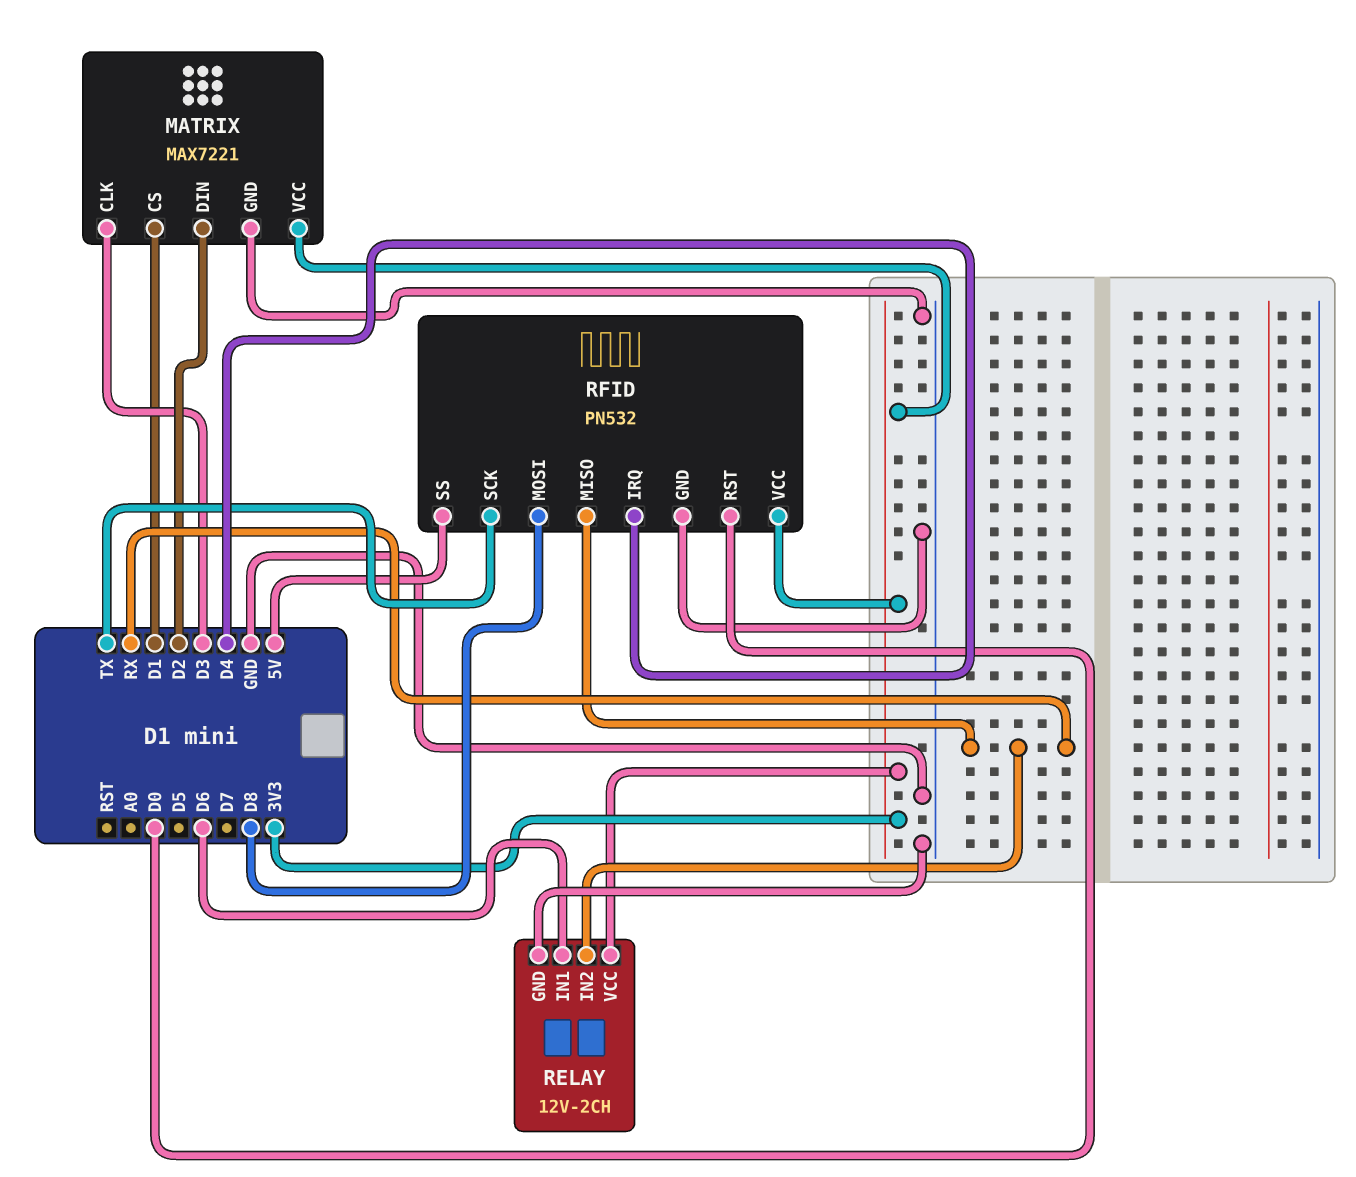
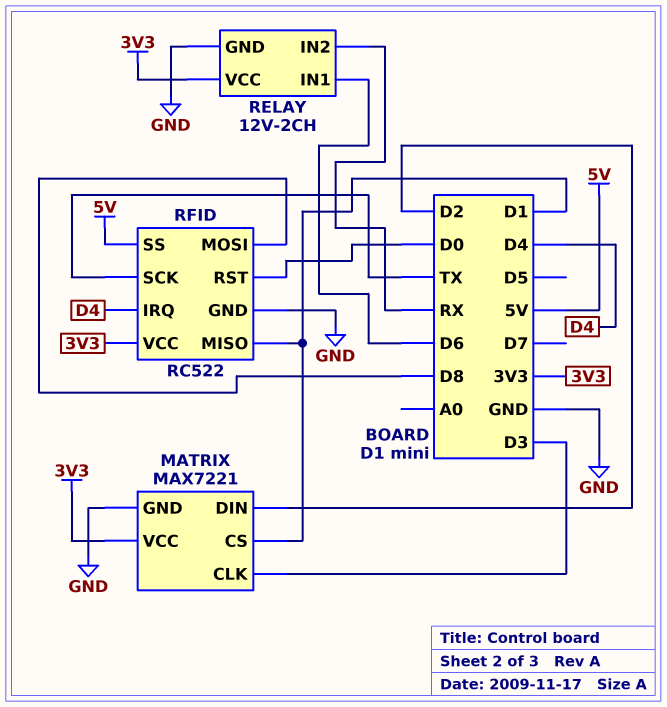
RFID: PN532 -> RC522
RFID pin MISO: RX -> D1

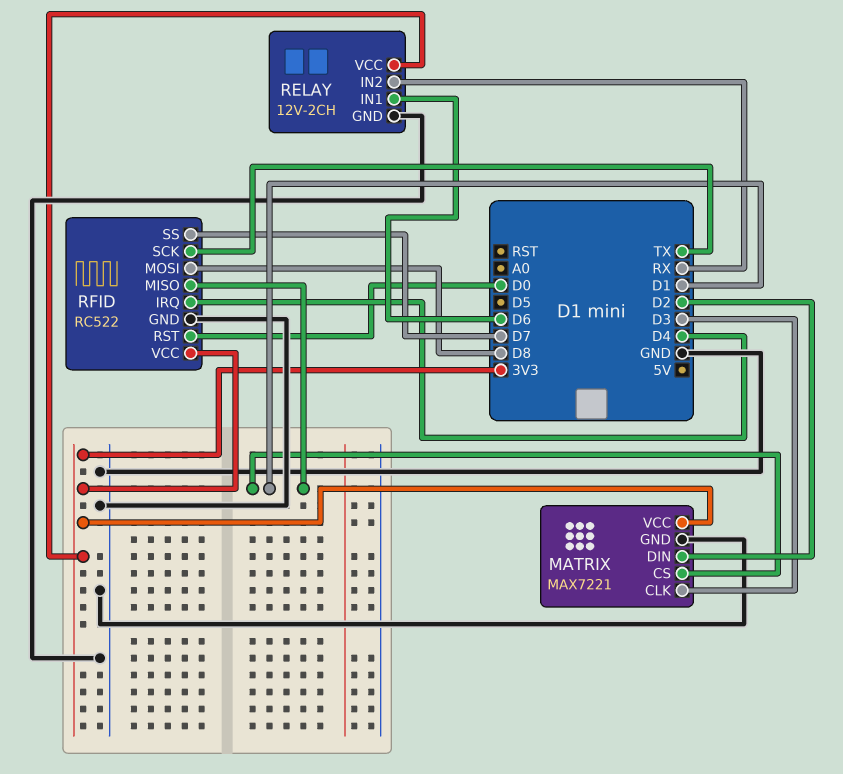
RFID pin SS: 5V -> D7

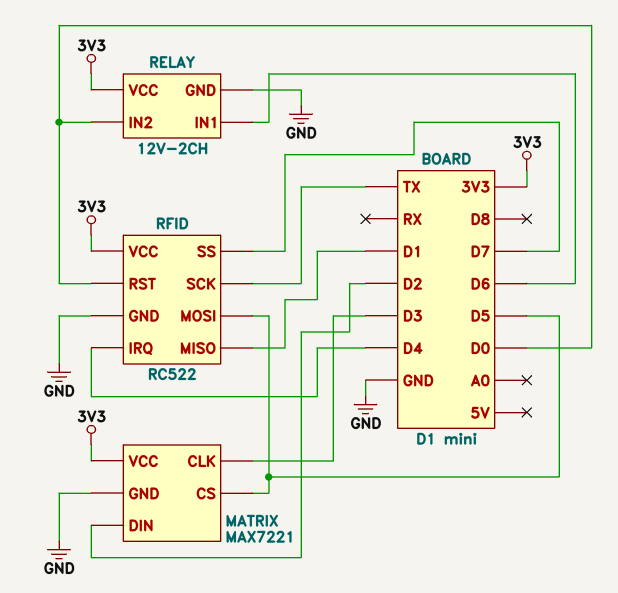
MATRIX pin CS: D1 -> D5
RELAY pin IN2: RX -> D0
RFID pin MOSI: D8 -> D5

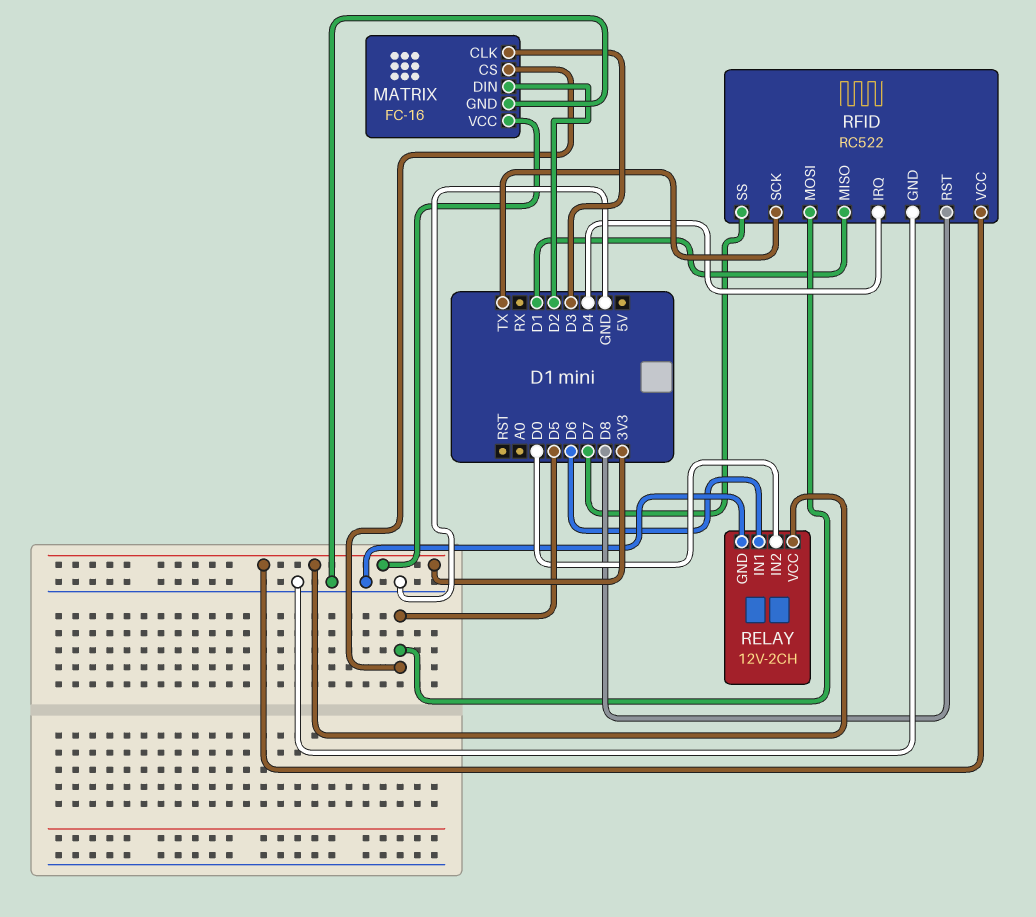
MATRIX: MAX7221 -> FC-16
RFID pin RST: D0 -> D8

